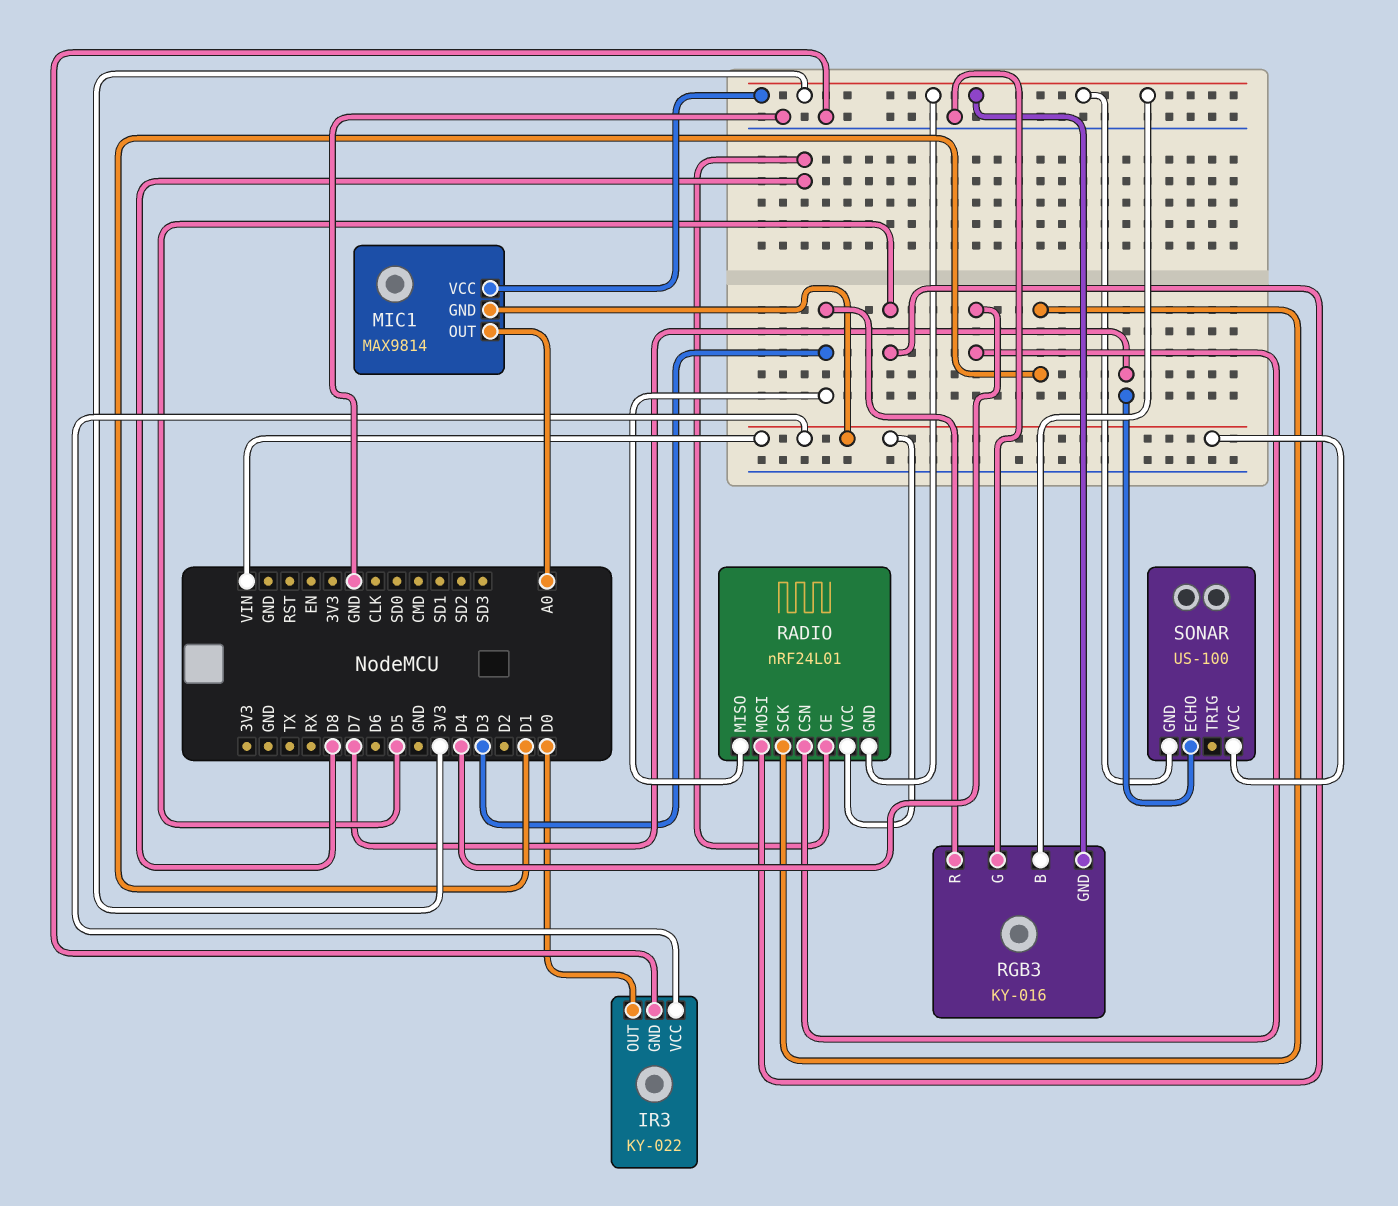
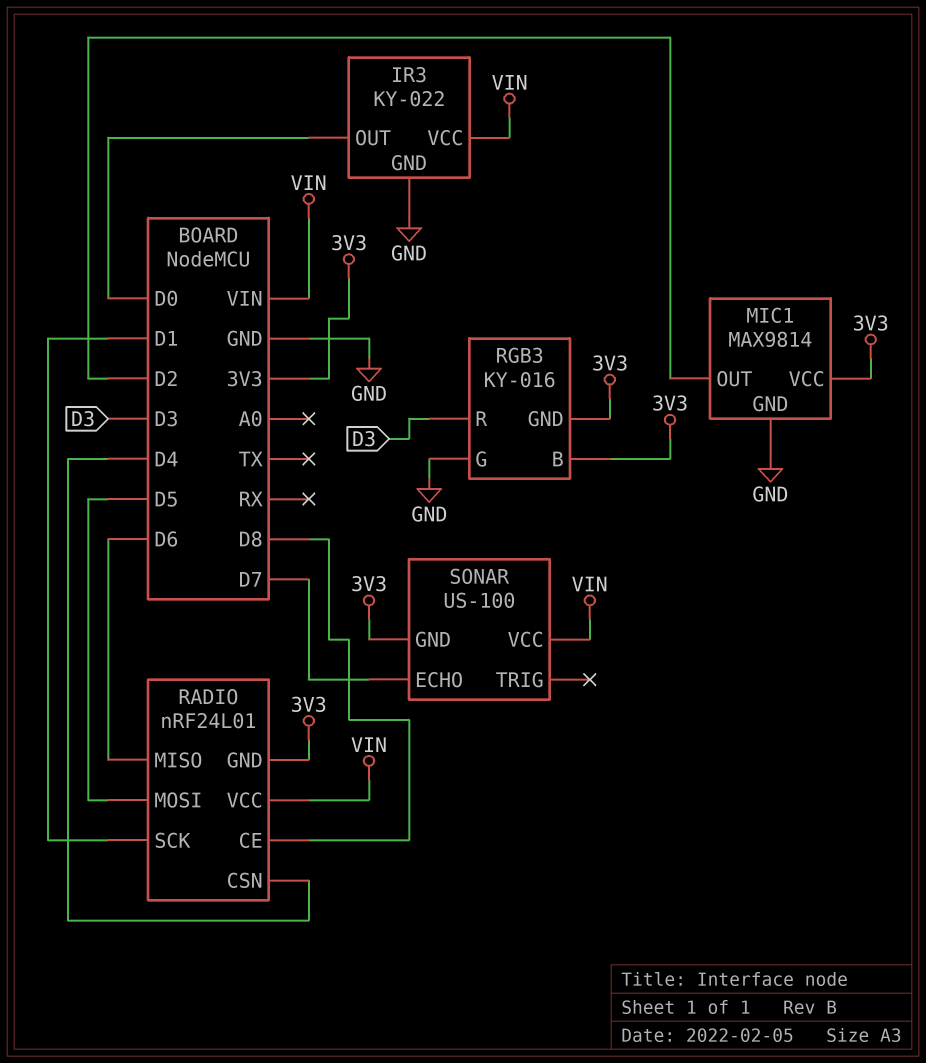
MIC1 pin GND: VIN -> GND
MIC1 pin OUT: A0 -> D2
RADIO pin MISO: D3 -> D6

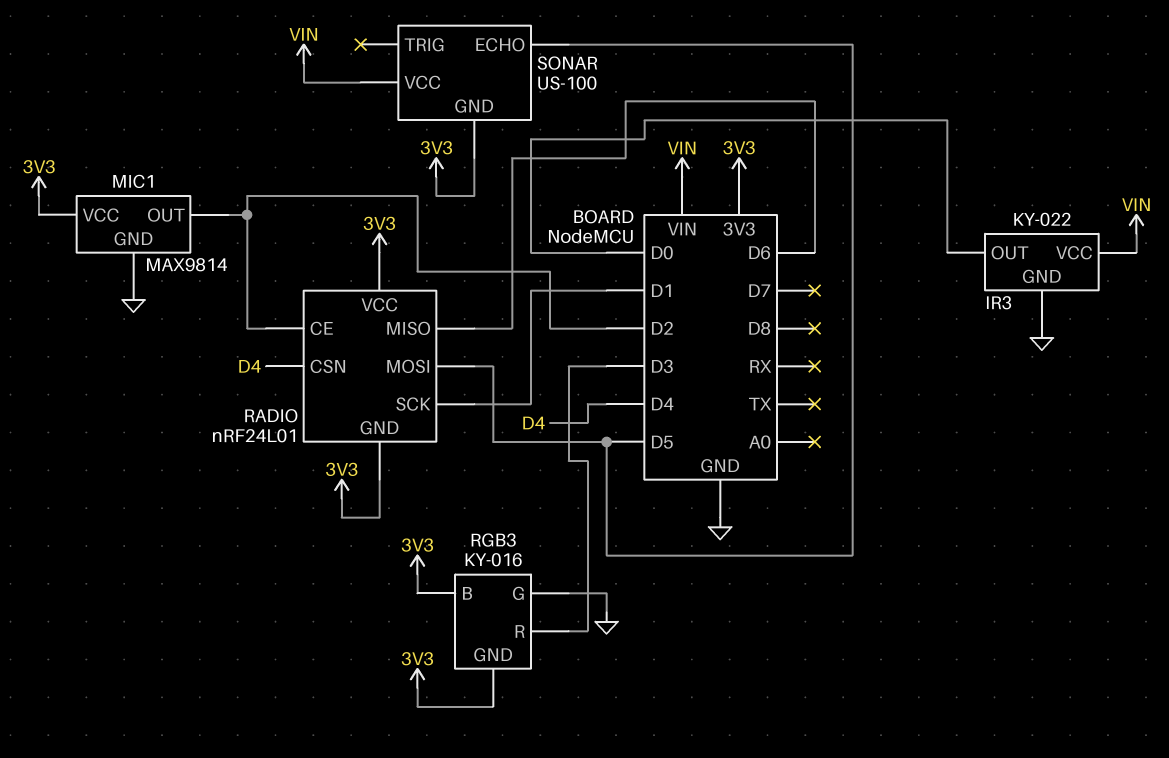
RADIO pin CE: D8 -> D2
RADIO pin VCC: VIN -> 3V3
SONAR pin ECHO: D7 -> D5

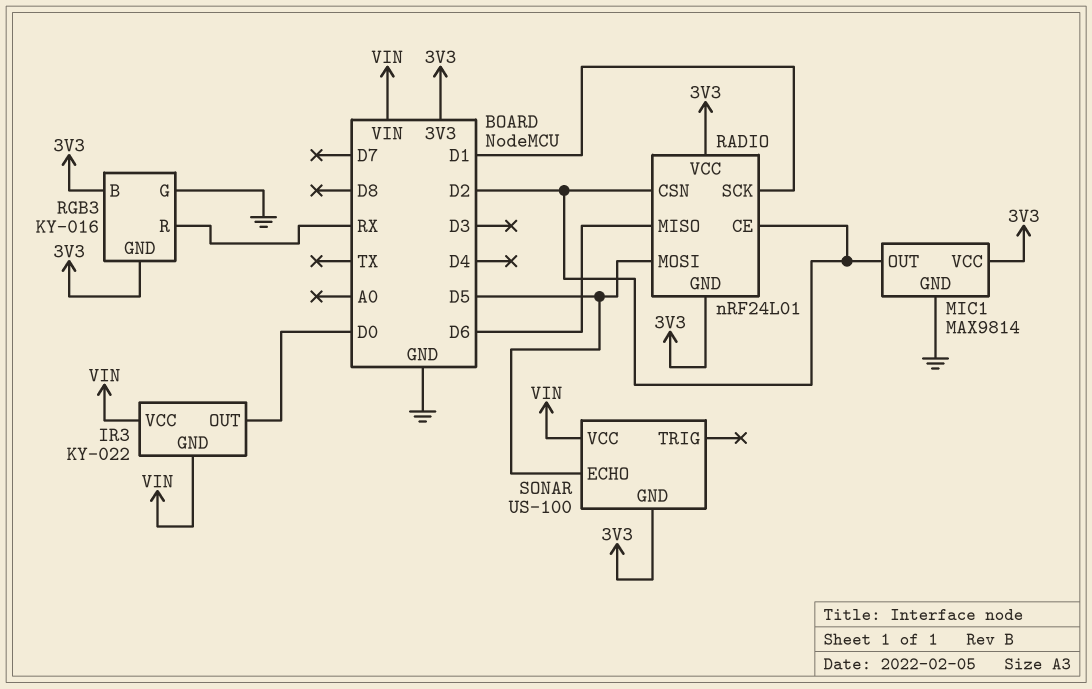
IR3 pin GND: GND -> VIN
RADIO pin CSN: D4 -> D2
RGB3 pin R: D3 -> RX

